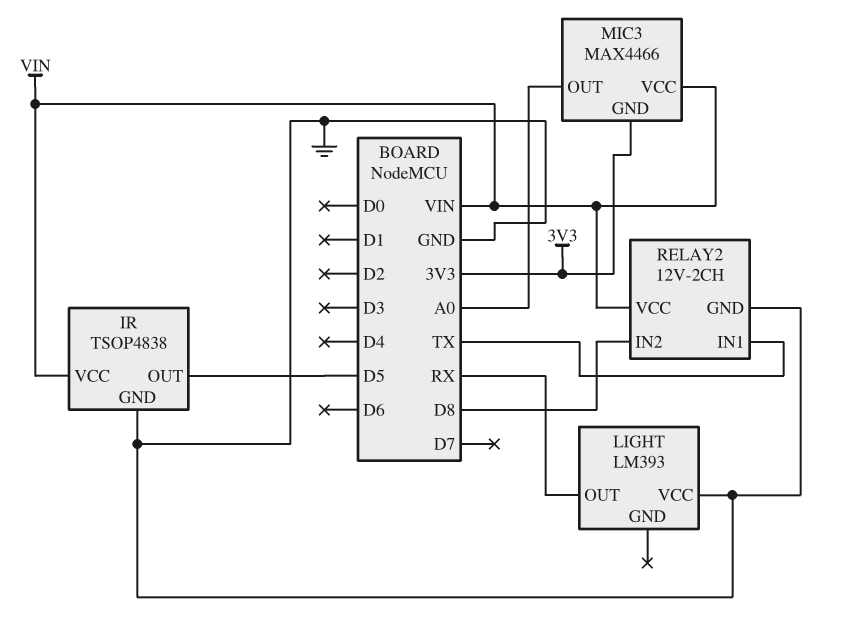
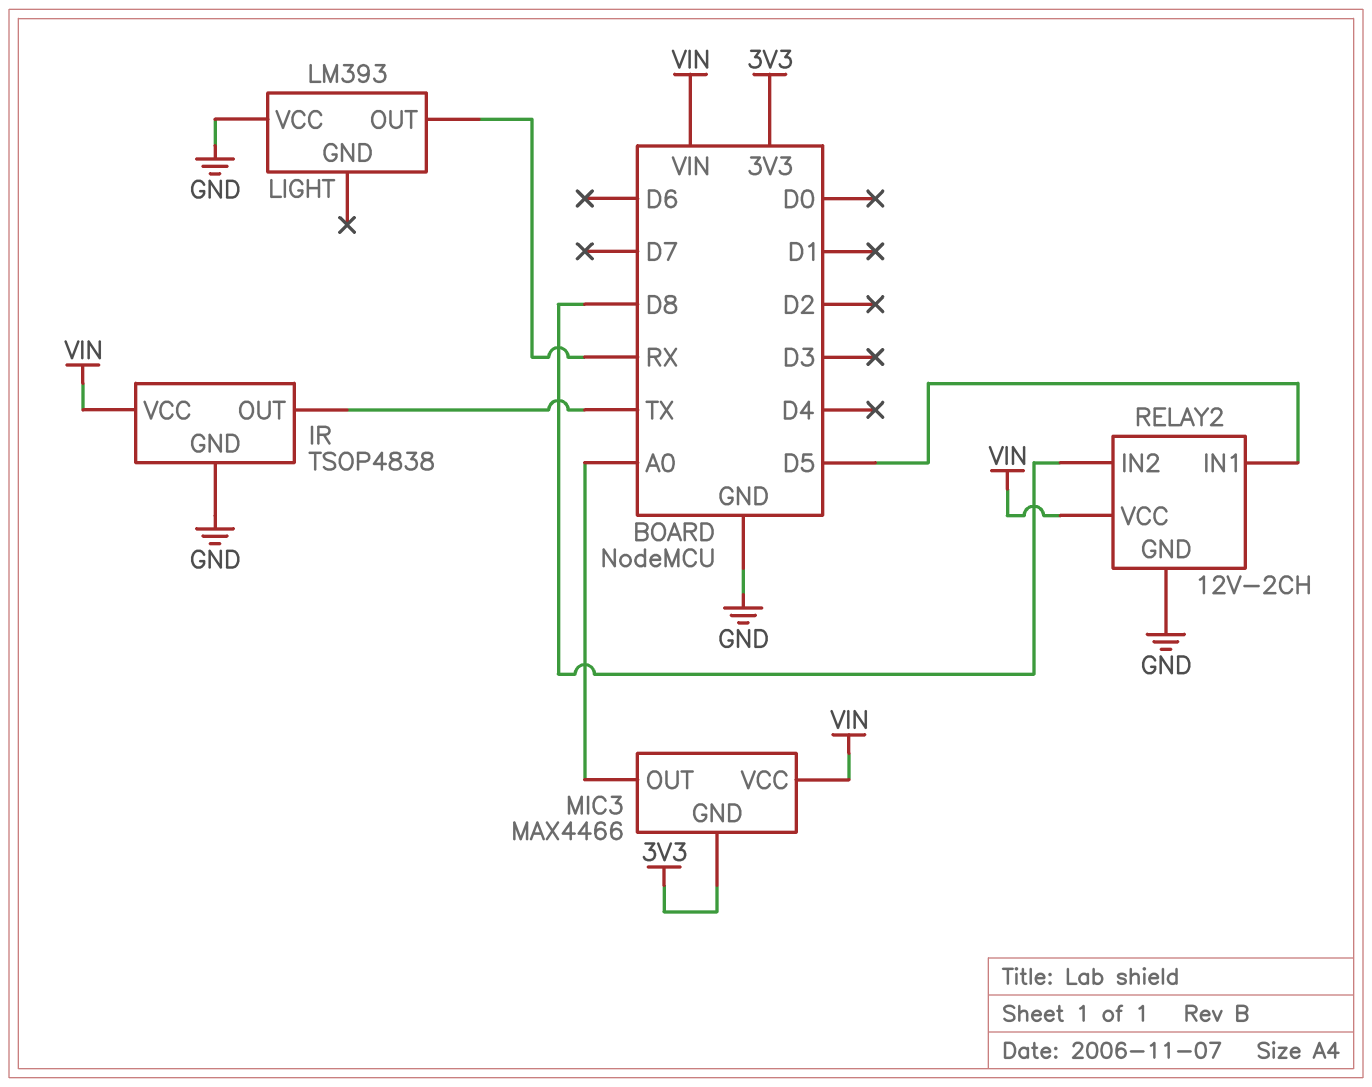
IR pin OUT: D5 -> TX
RELAY2 pin IN1: TX -> D5

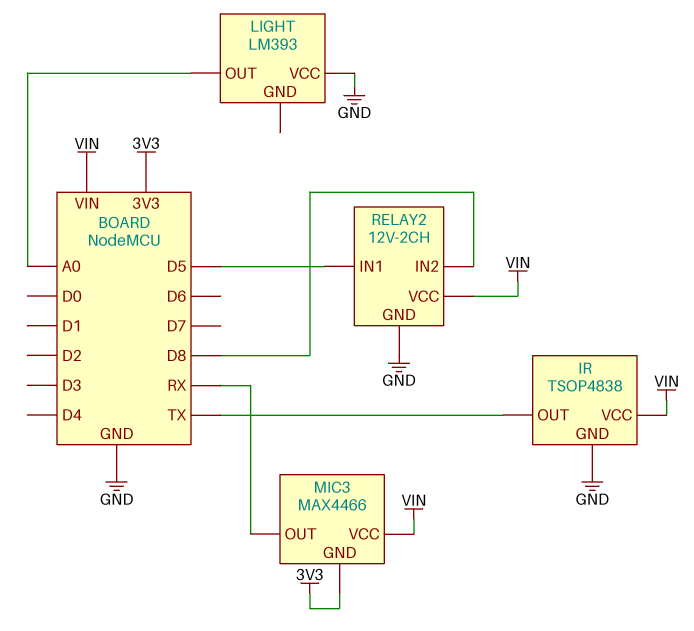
LIGHT pin OUT: RX -> A0
MIC3 pin OUT: A0 -> RX

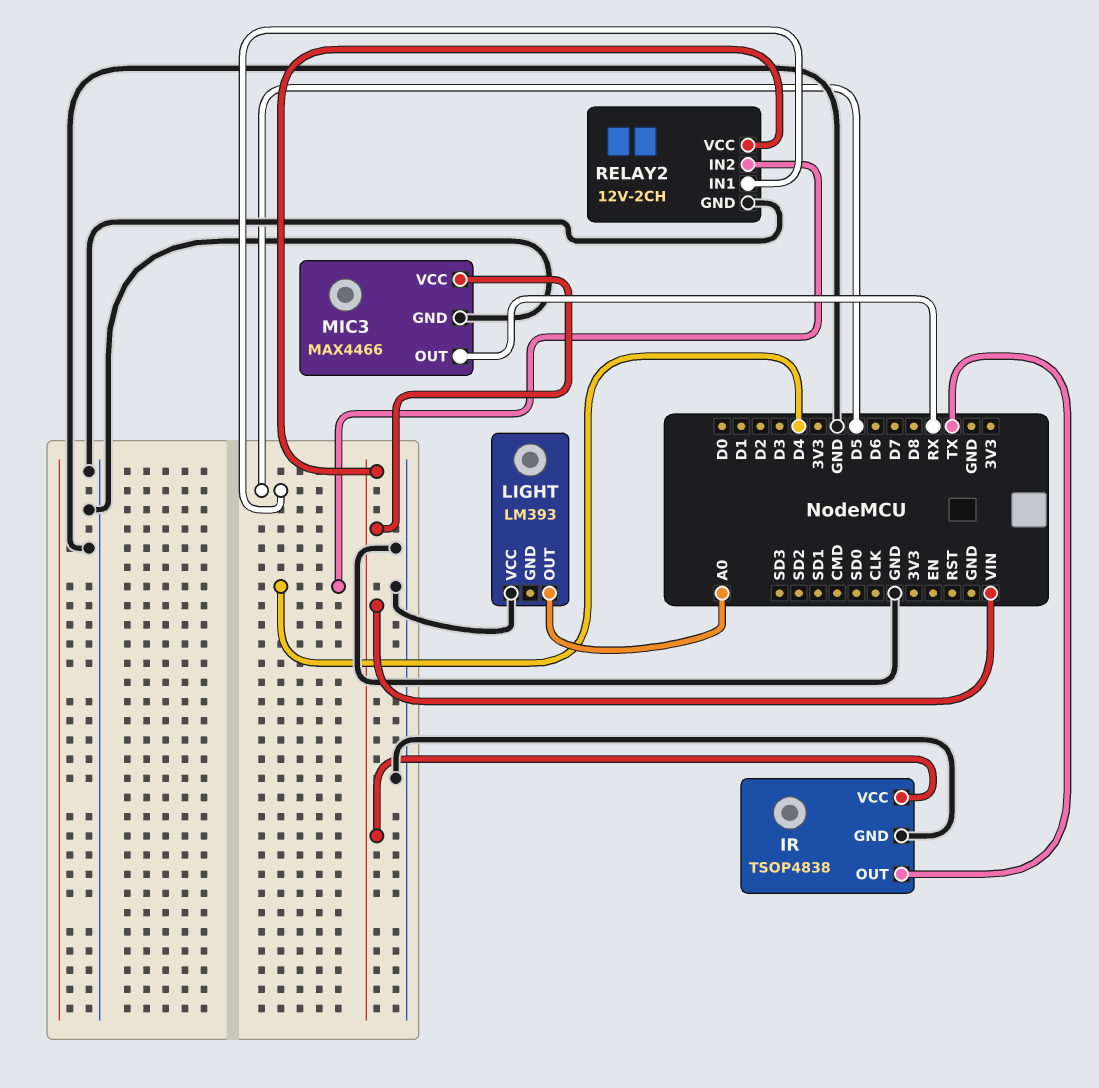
MIC3 pin GND: 3V3 -> GND
RELAY2 pin IN2: D8 -> D4

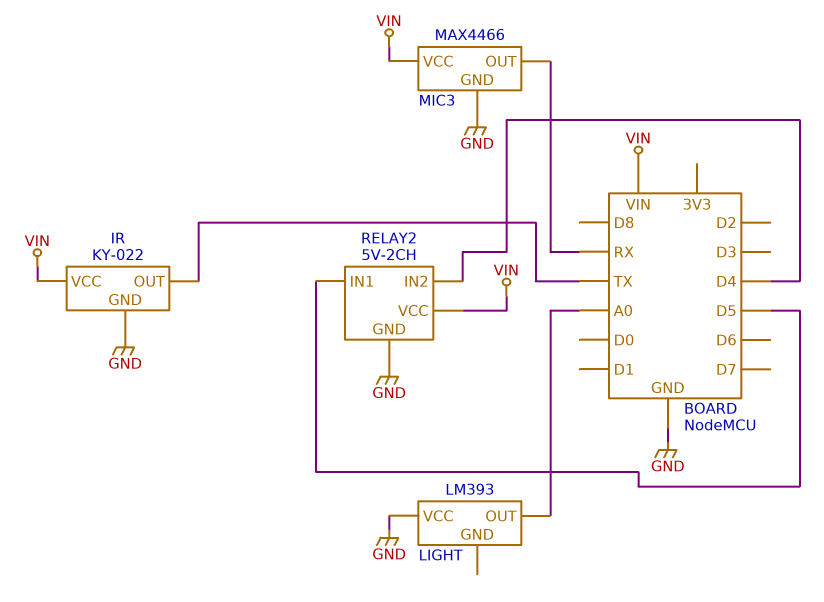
IR: TSOP4838 -> KY-022
RELAY2: 12V-2CH -> 5V-2CH

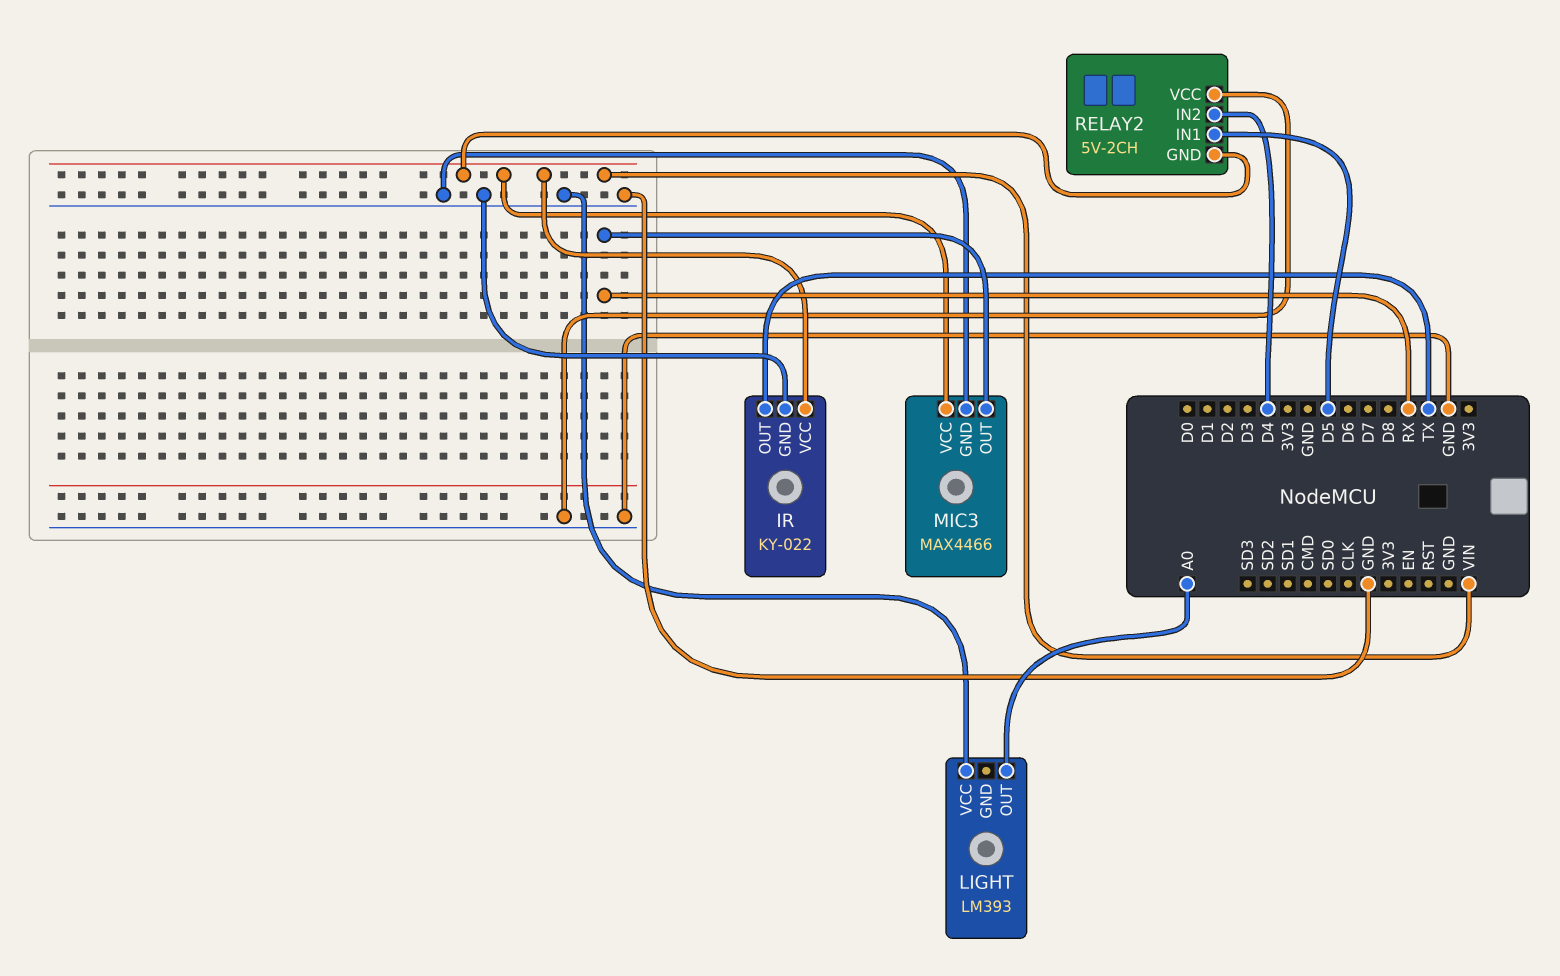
RELAY2 pin GND: GND -> VIN
RELAY2 pin VCC: VIN -> GND

